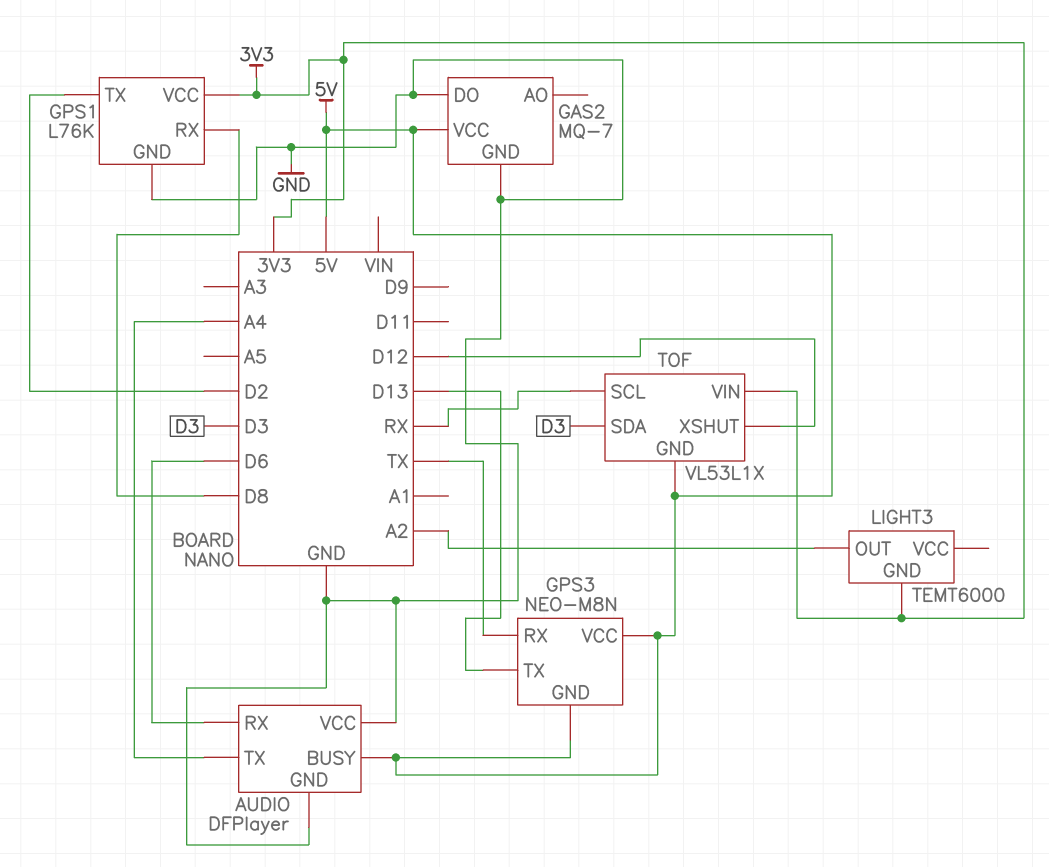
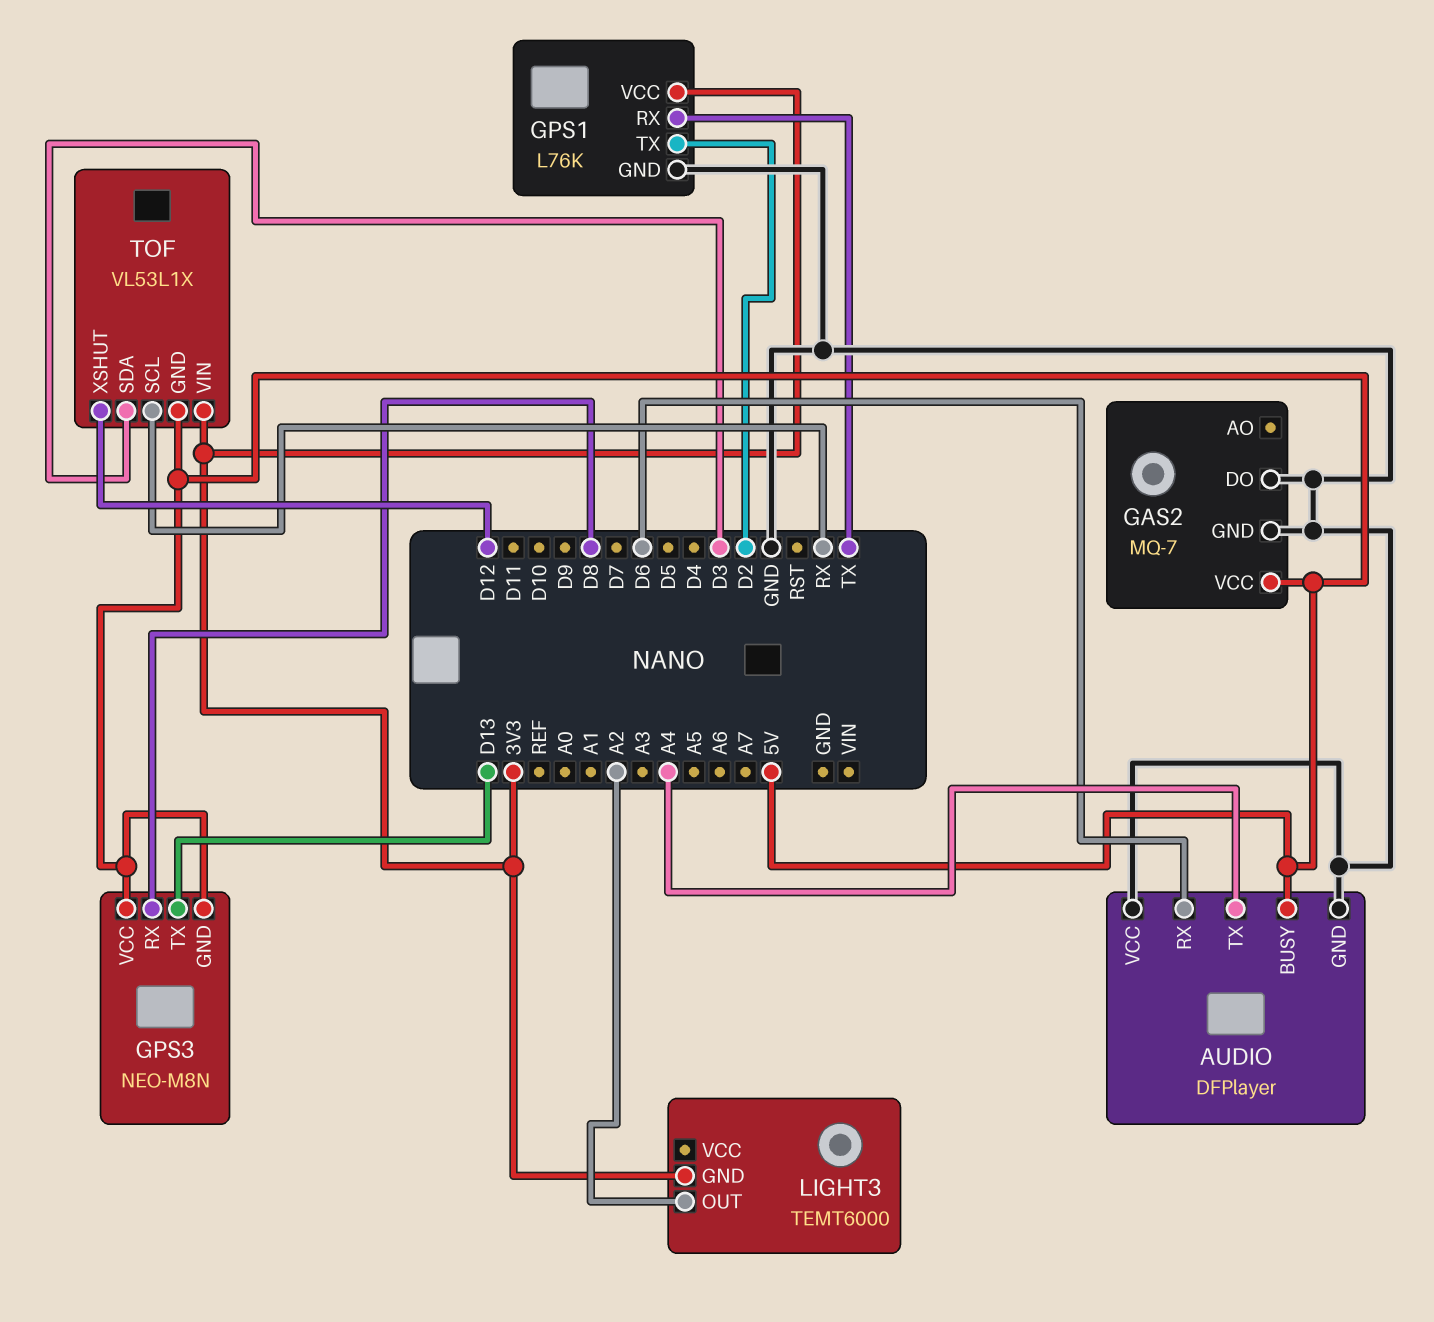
GPS1 pin RX: D8 -> TX
GPS3 pin RX: TX -> D8

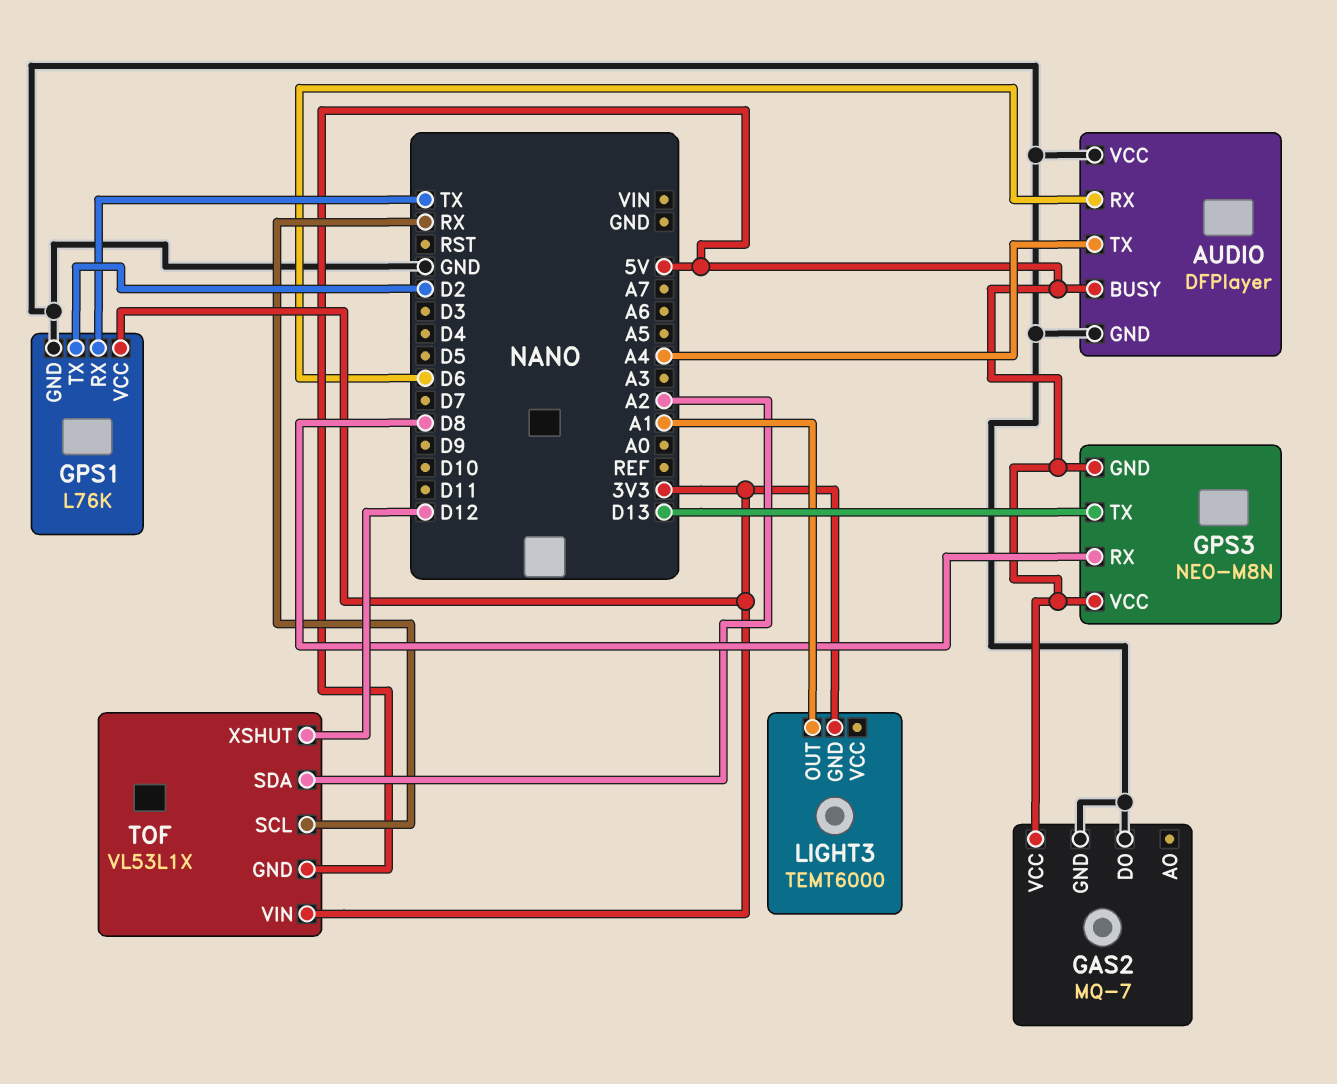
LIGHT3 pin OUT: A2 -> A1
TOF pin SDA: D3 -> A2

